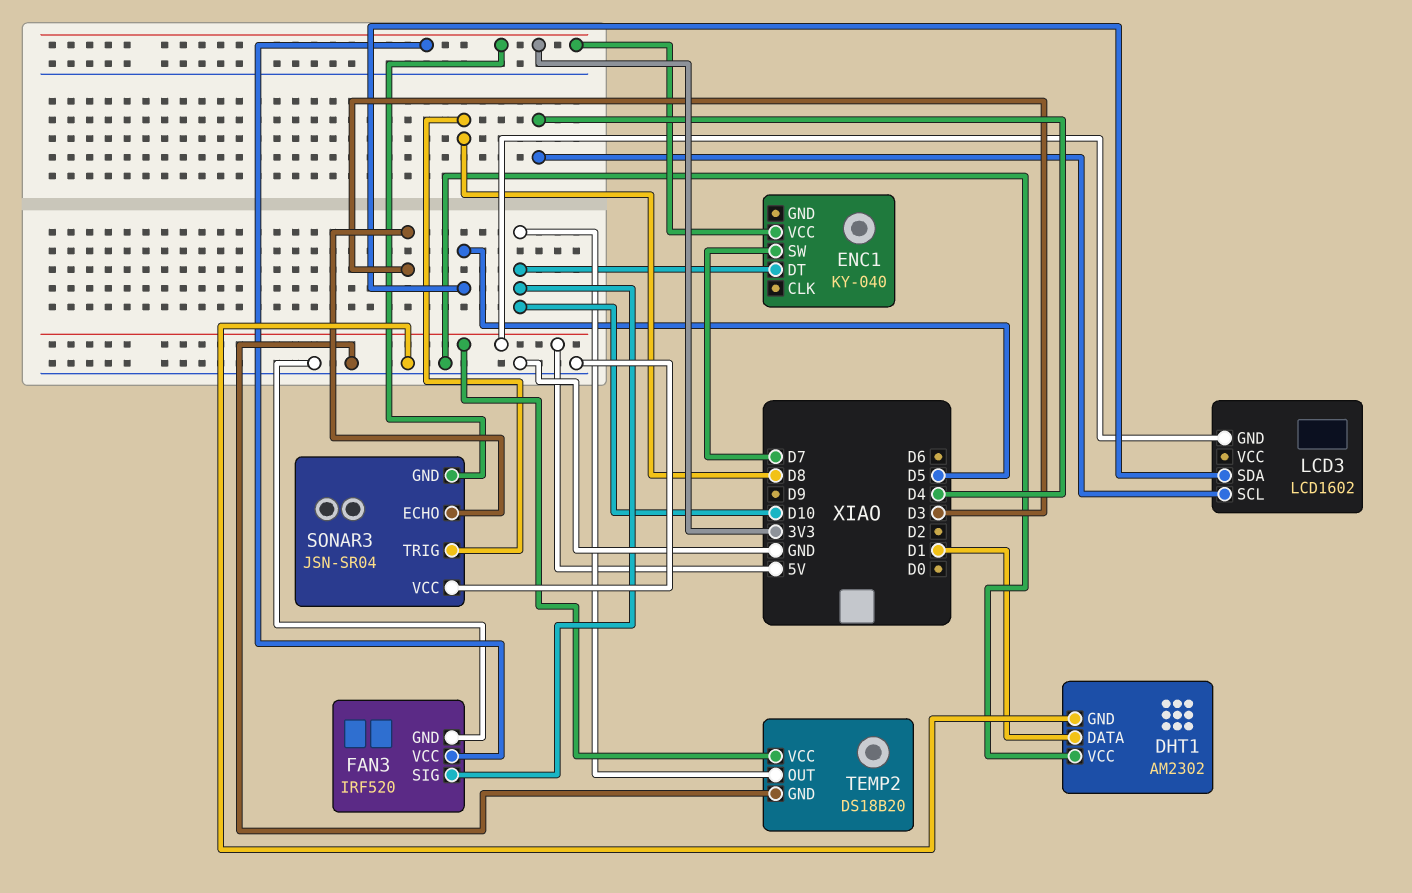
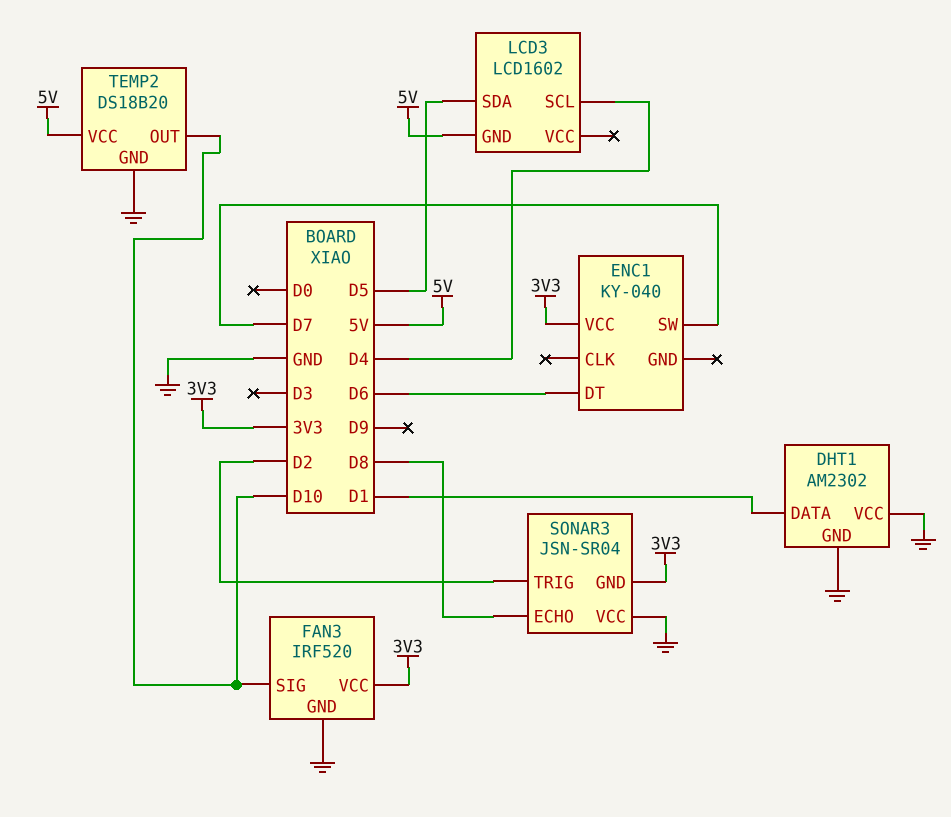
ENC1 pin DT: D10 -> D6
SONAR3 pin ECHO: D3 -> D8
SONAR3 pin TRIG: D8 -> D2

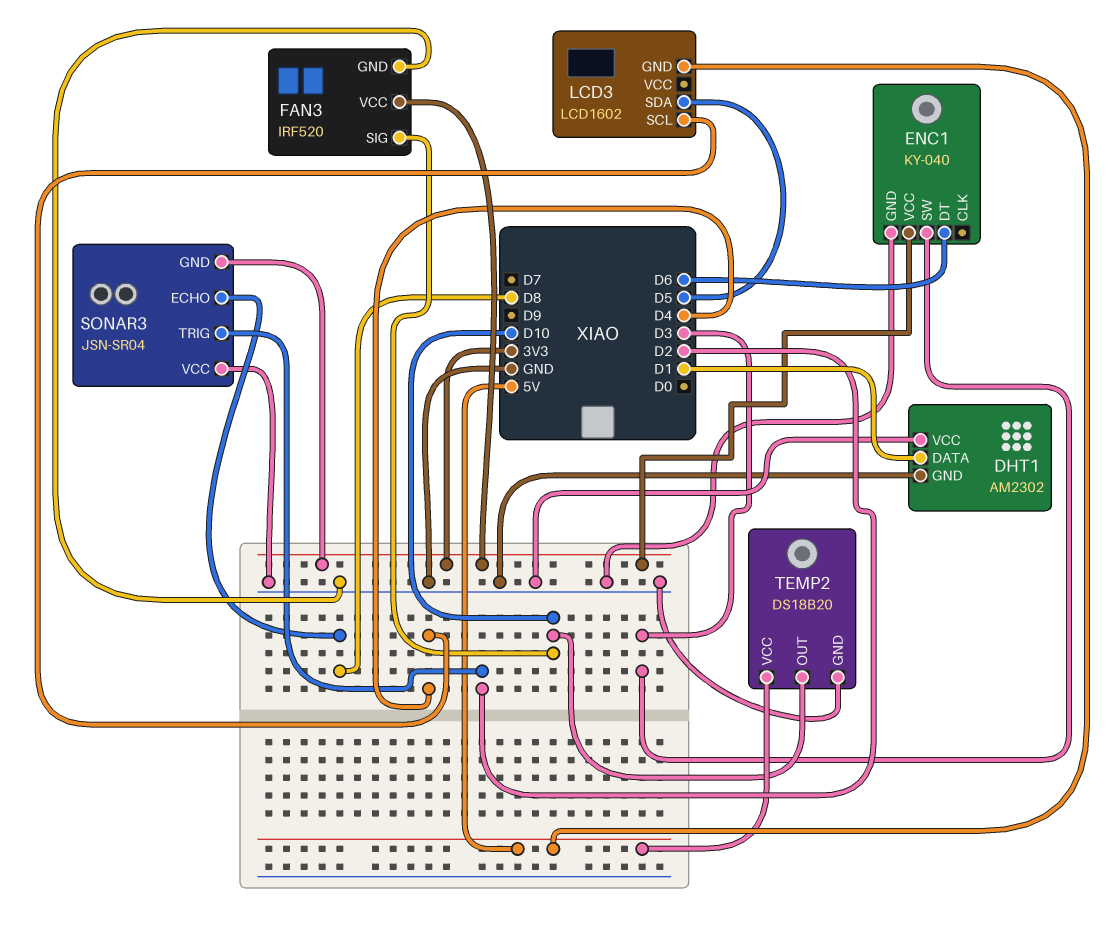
ENC1 pin GND: none -> GND
ENC1 pin SW: D7 -> D3

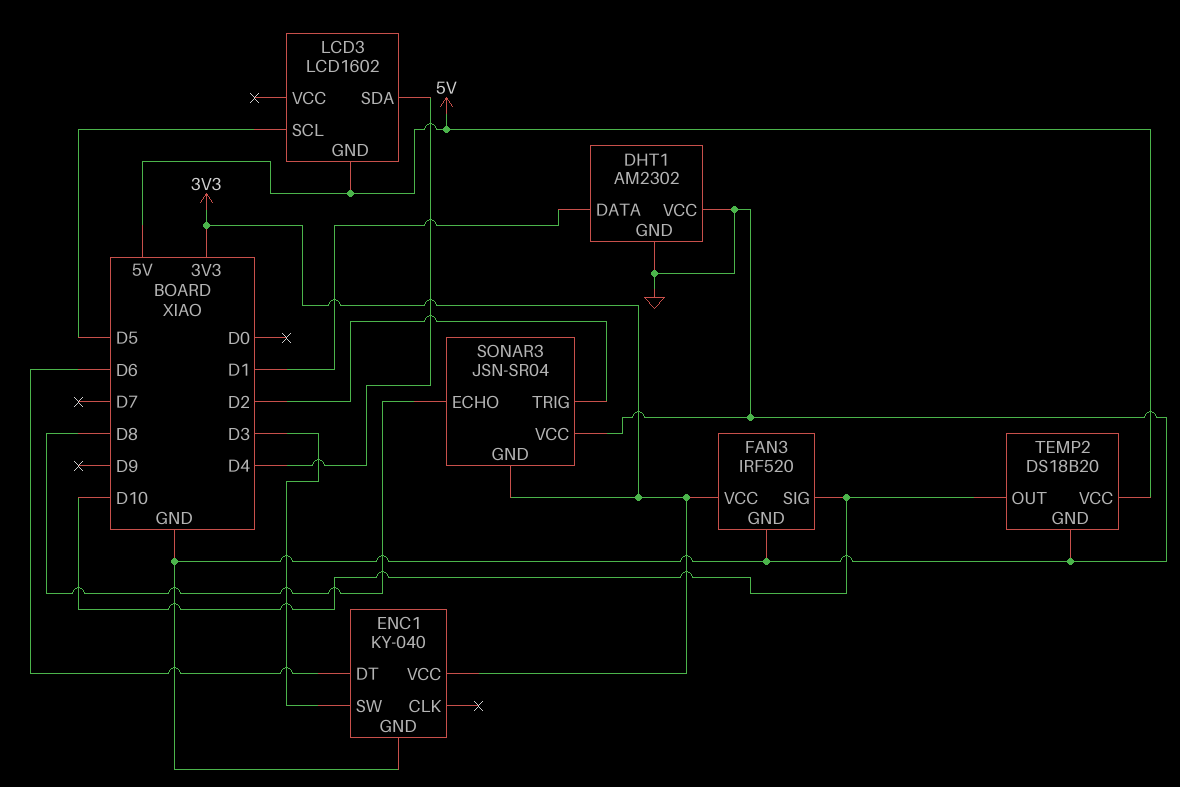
LCD3 pin SCL: D4 -> D5
LCD3 pin SDA: D5 -> D4

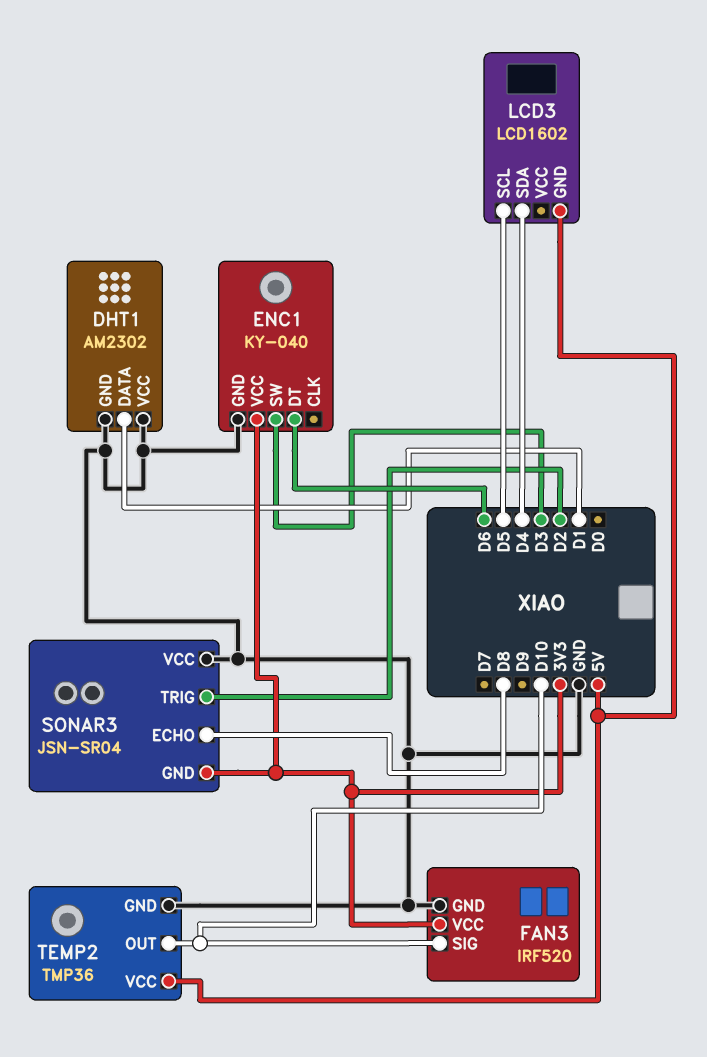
TEMP2: DS18B20 -> TMP36

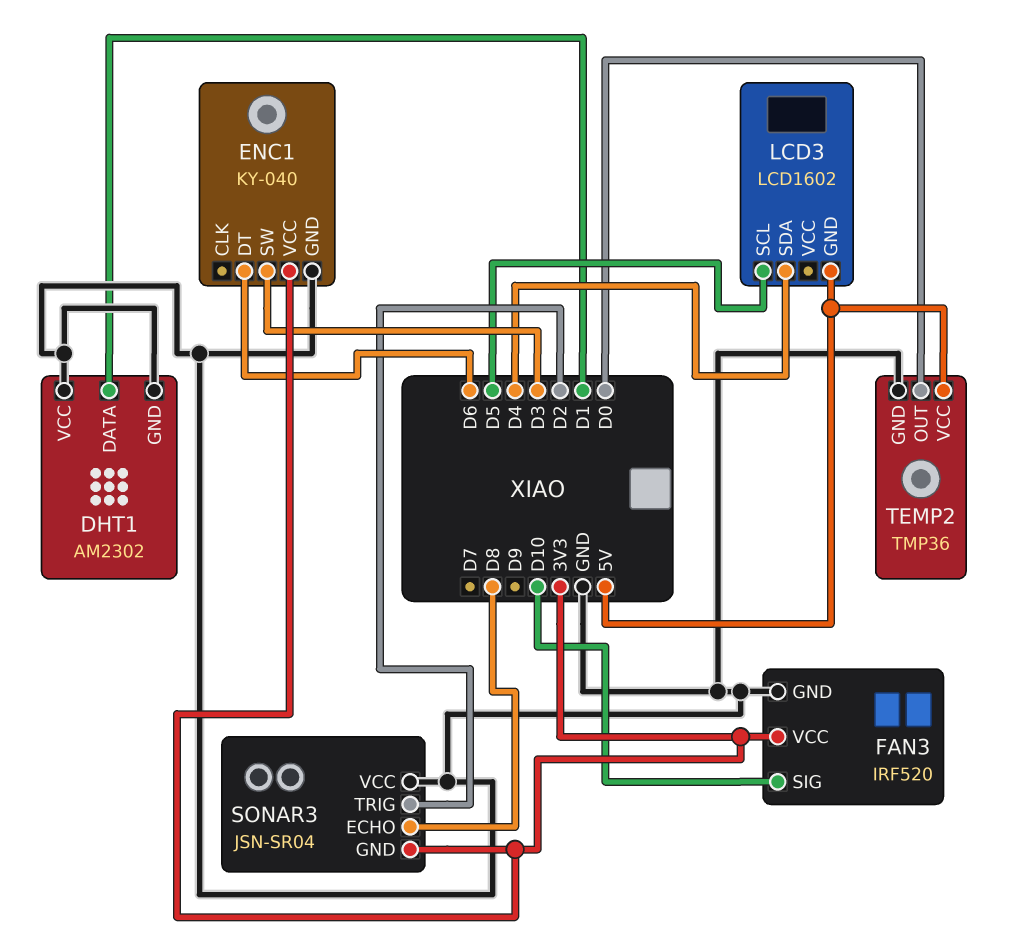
TEMP2 pin OUT: D10 -> D0

